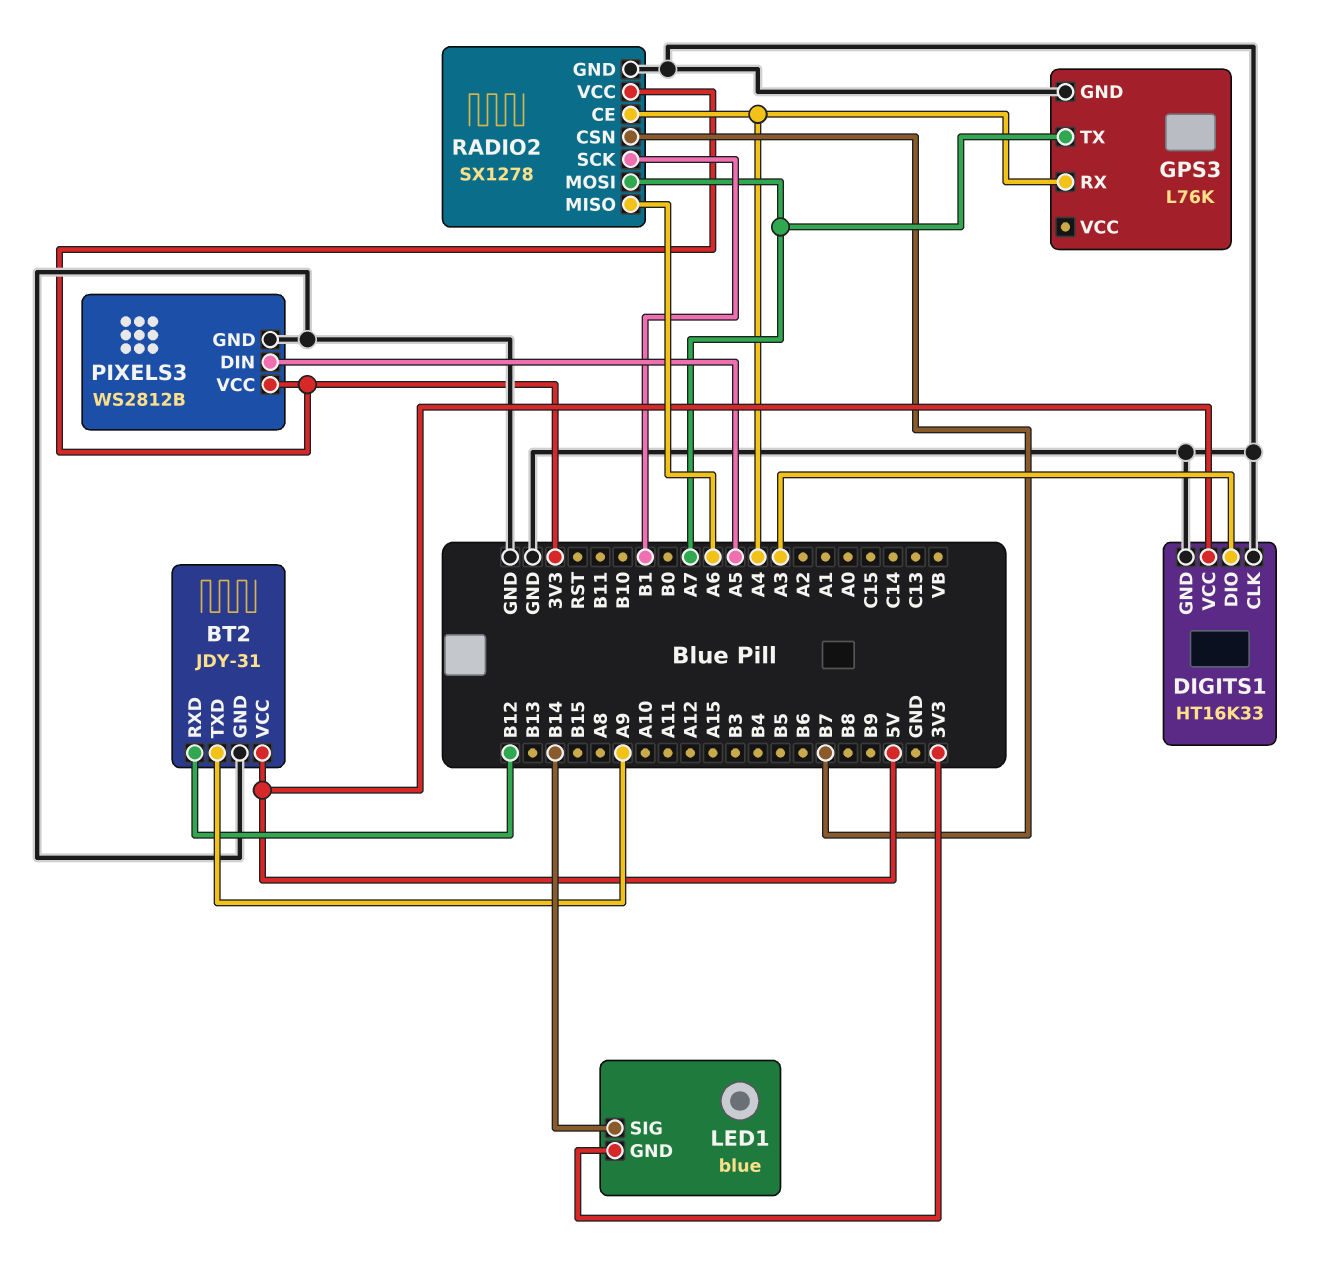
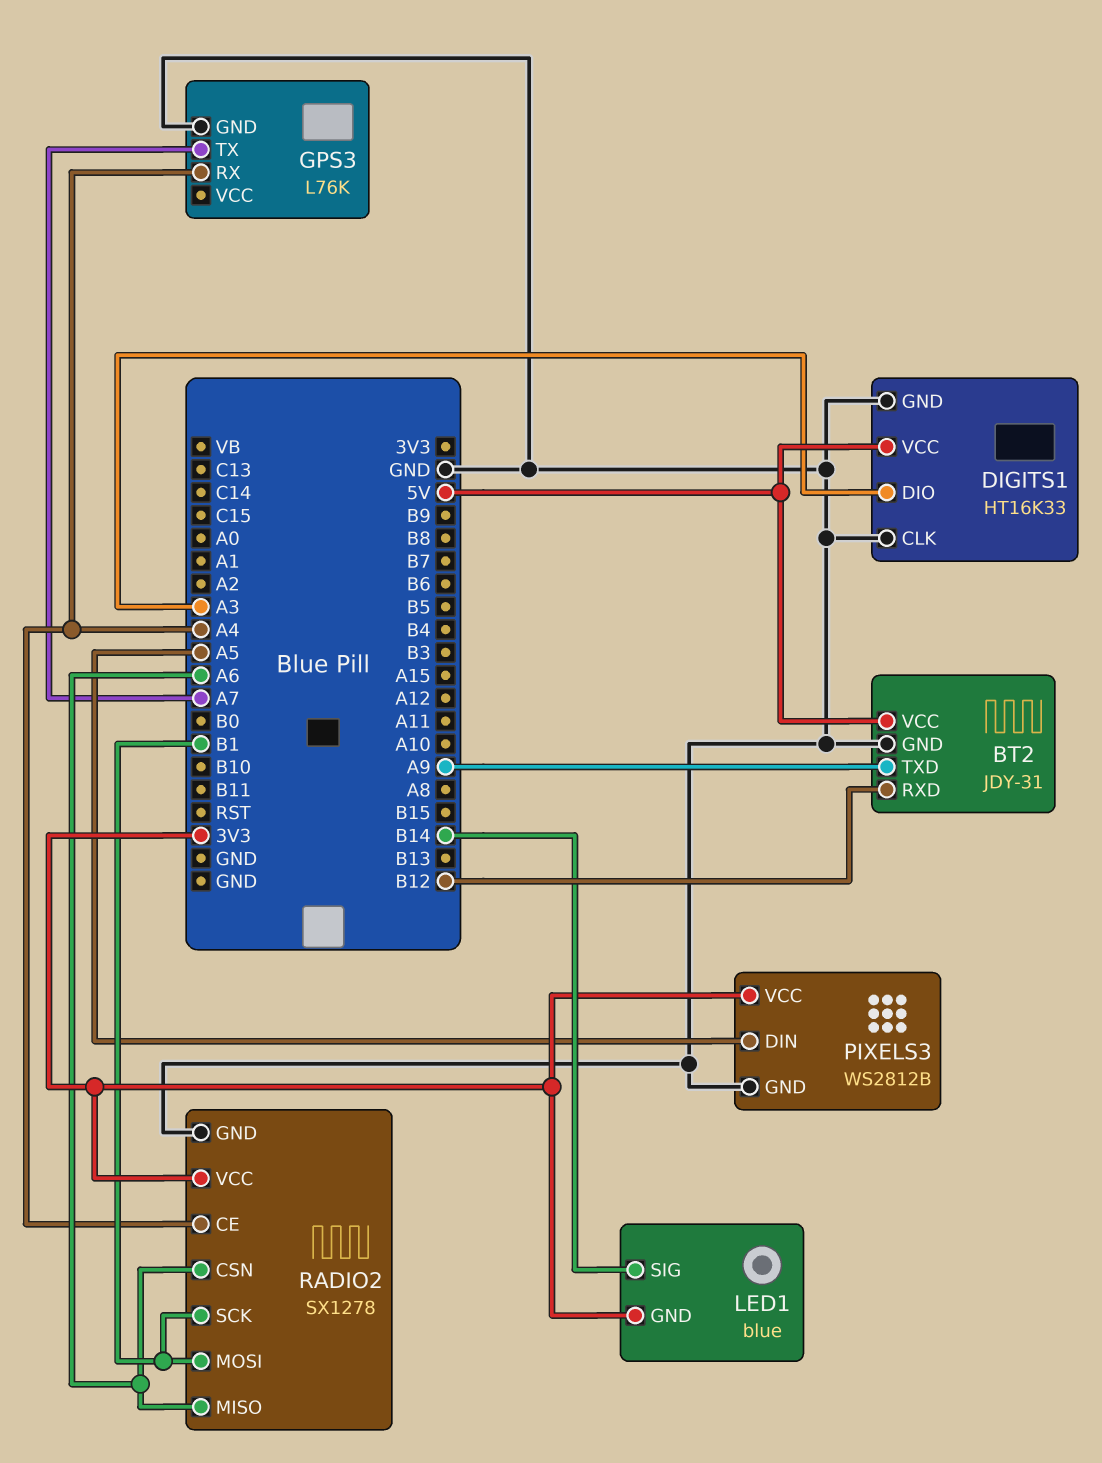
RADIO2 pin CSN: B7 -> A6
RADIO2 pin MOSI: A7 -> B1

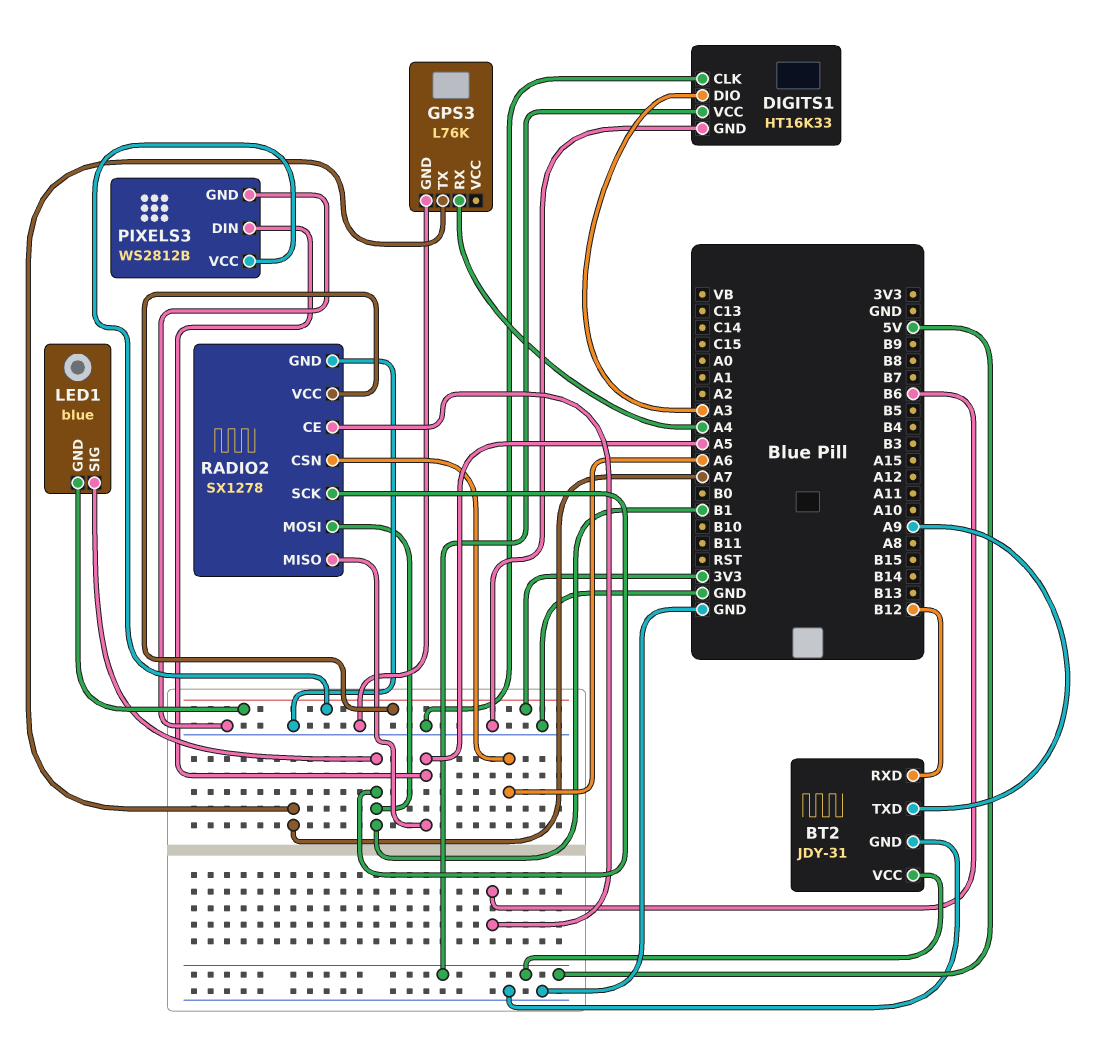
LED1 pin SIG: B14 -> B1
RADIO2 pin CE: A4 -> B6
RADIO2 pin MISO: A6 -> A5

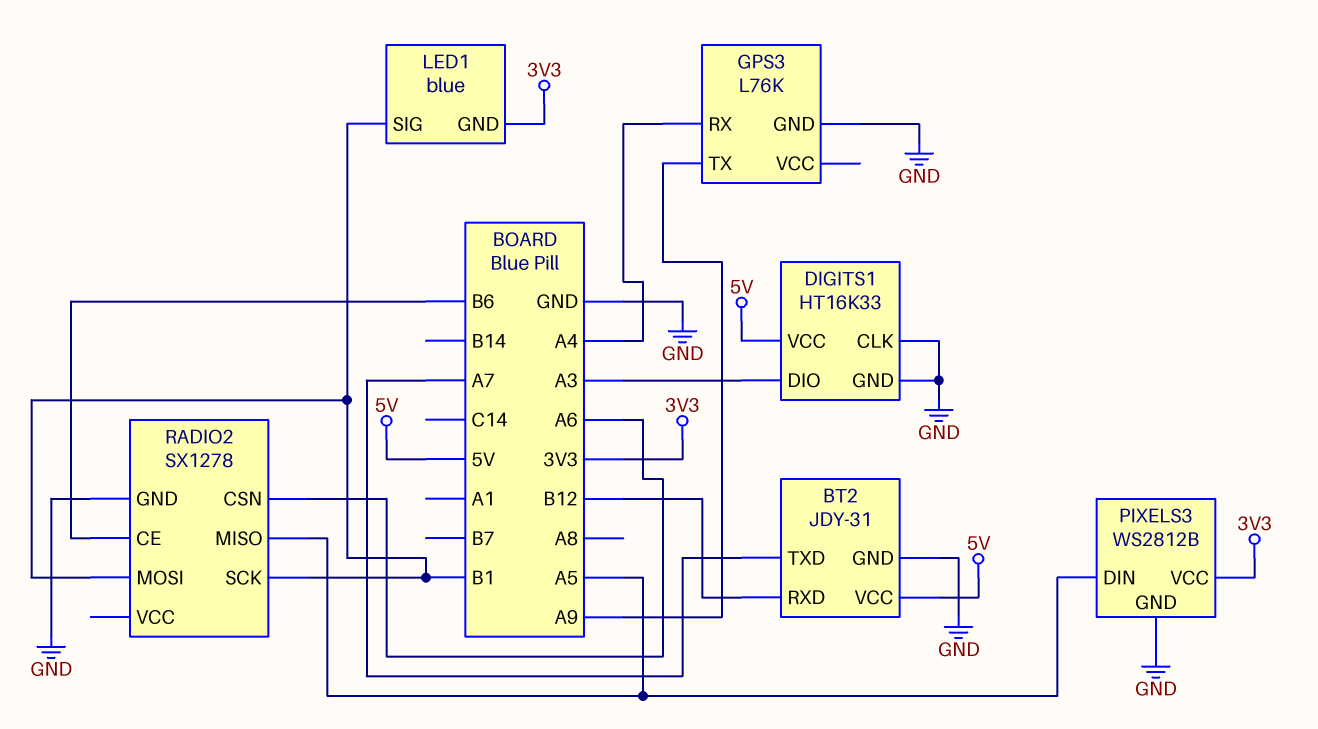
BT2 pin TXD: A9 -> A7
GPS3 pin TX: A7 -> A9
RADIO2 pin VCC: 3V3 -> none

